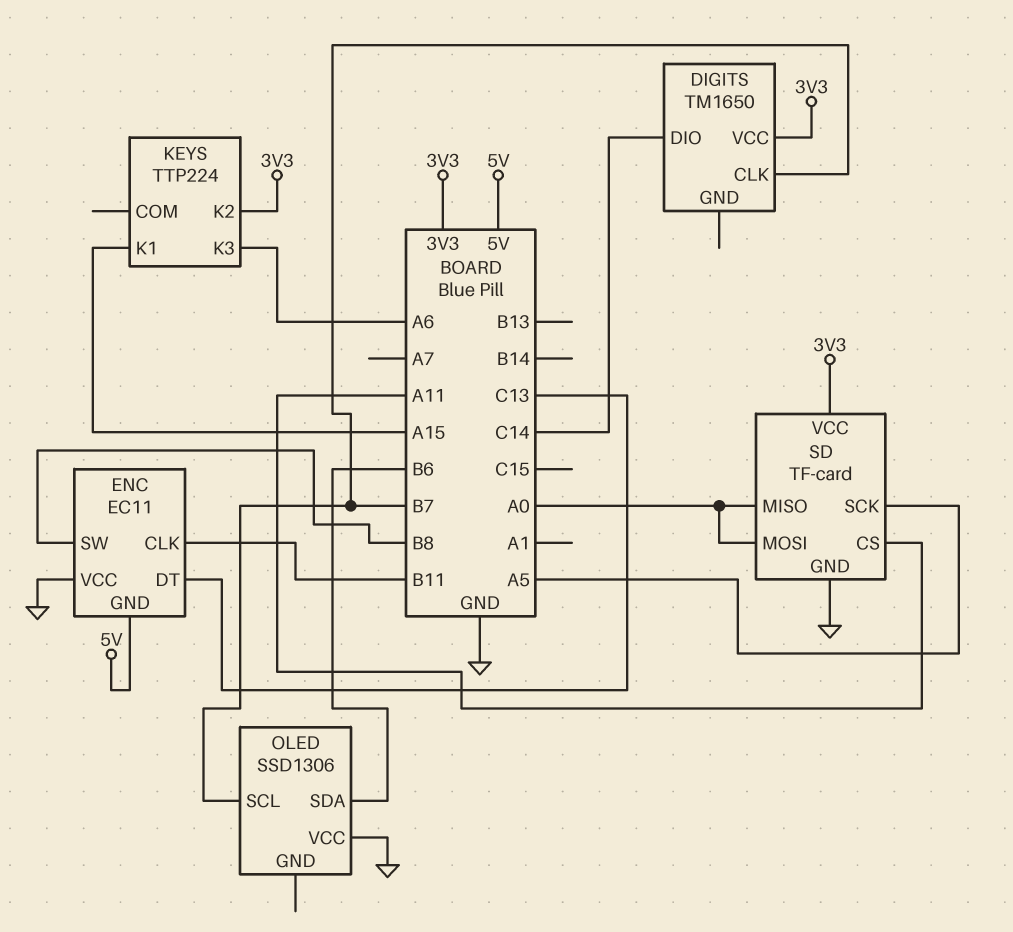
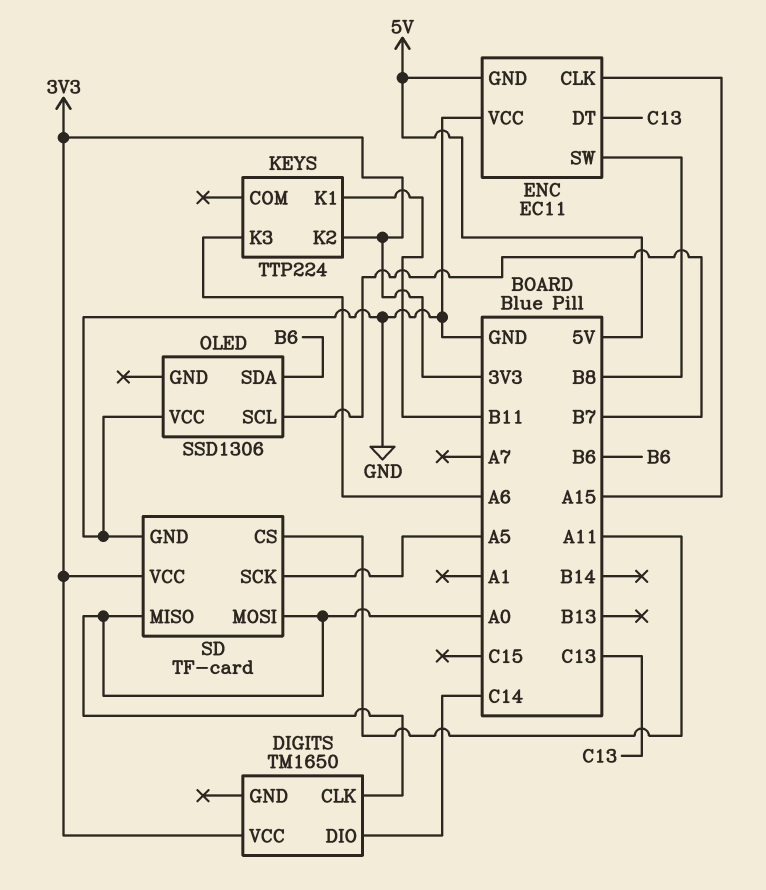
DIGITS pin CLK: B7 -> A0
ENC pin CLK: B11 -> A15
KEYS pin K1: A15 -> B11

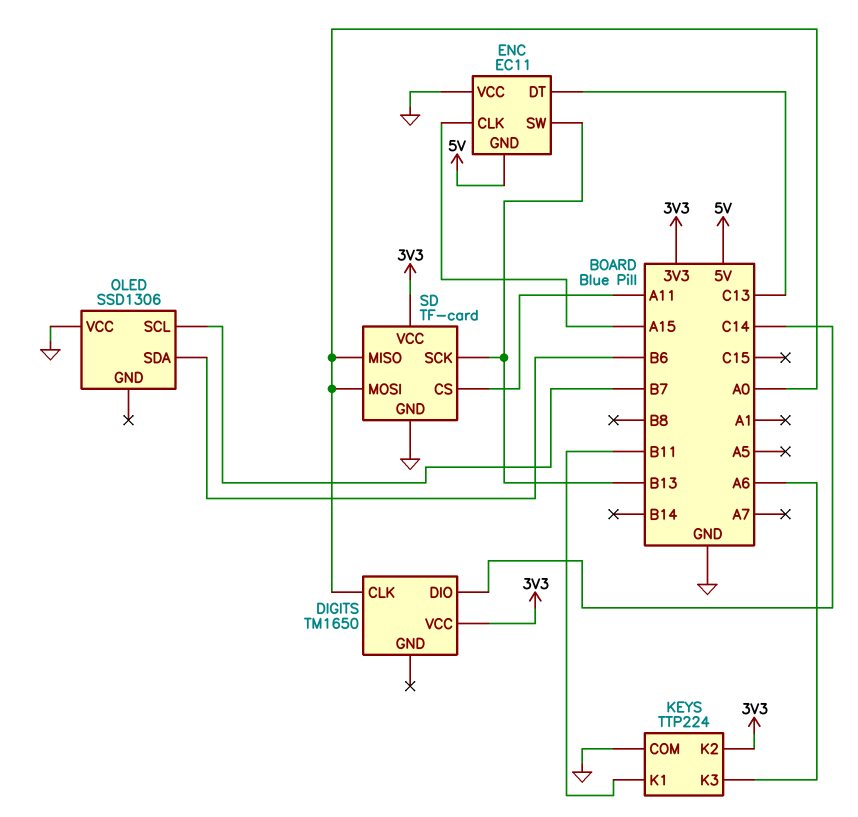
ENC pin SW: B8 -> B13
KEYS pin COM: none -> GND
SD pin SCK: A5 -> B13

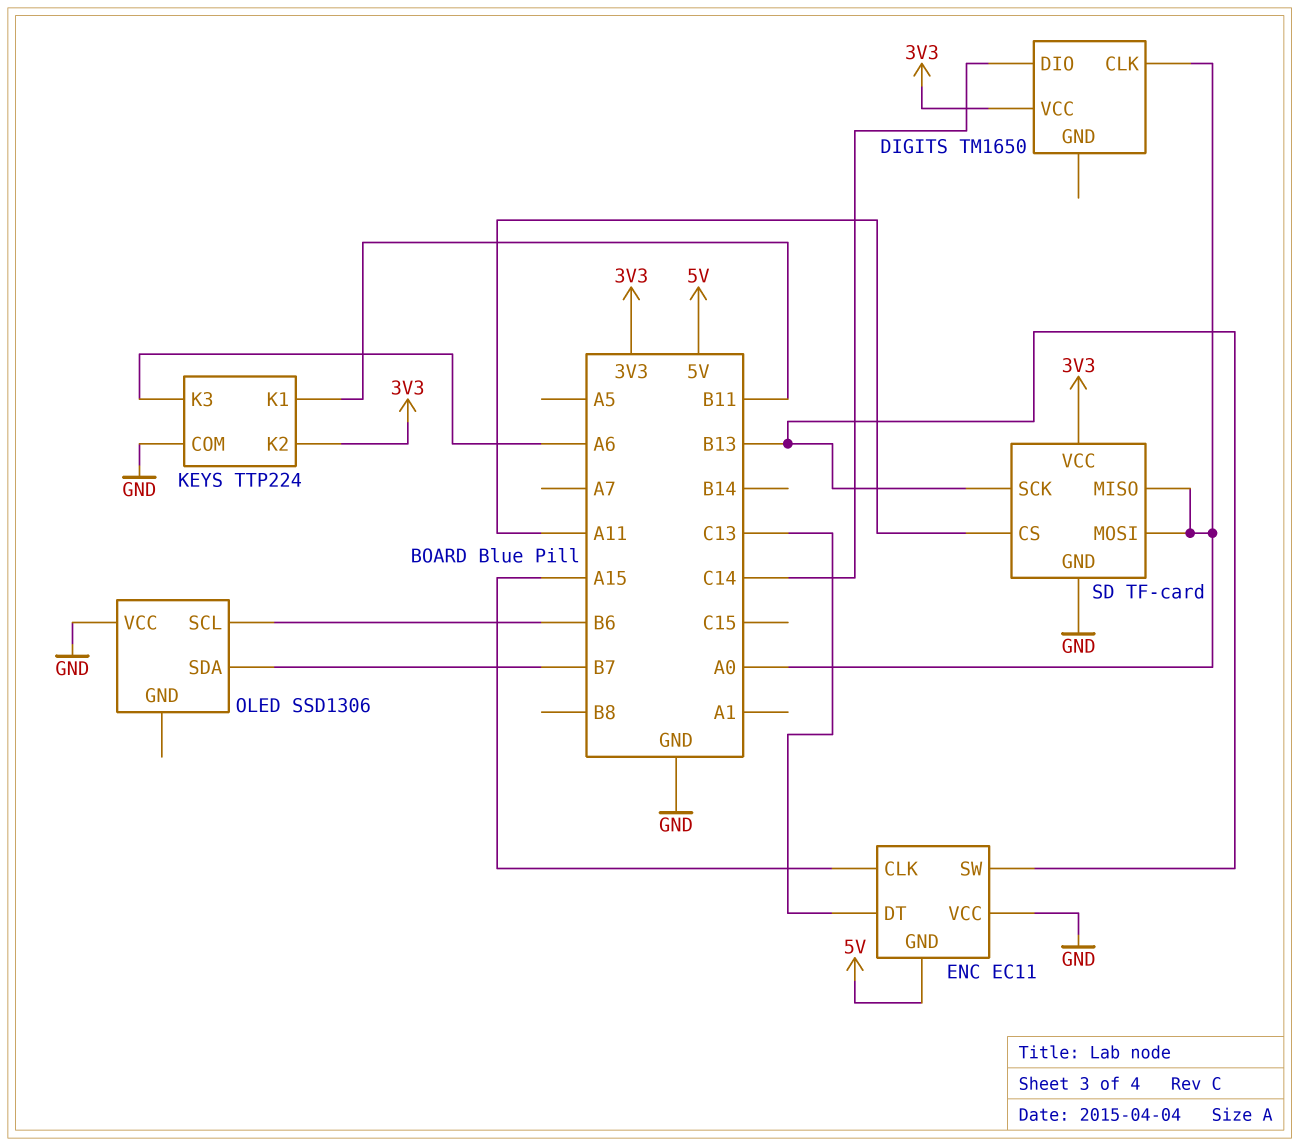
OLED pin SCL: B7 -> B6
OLED pin SDA: B6 -> B7

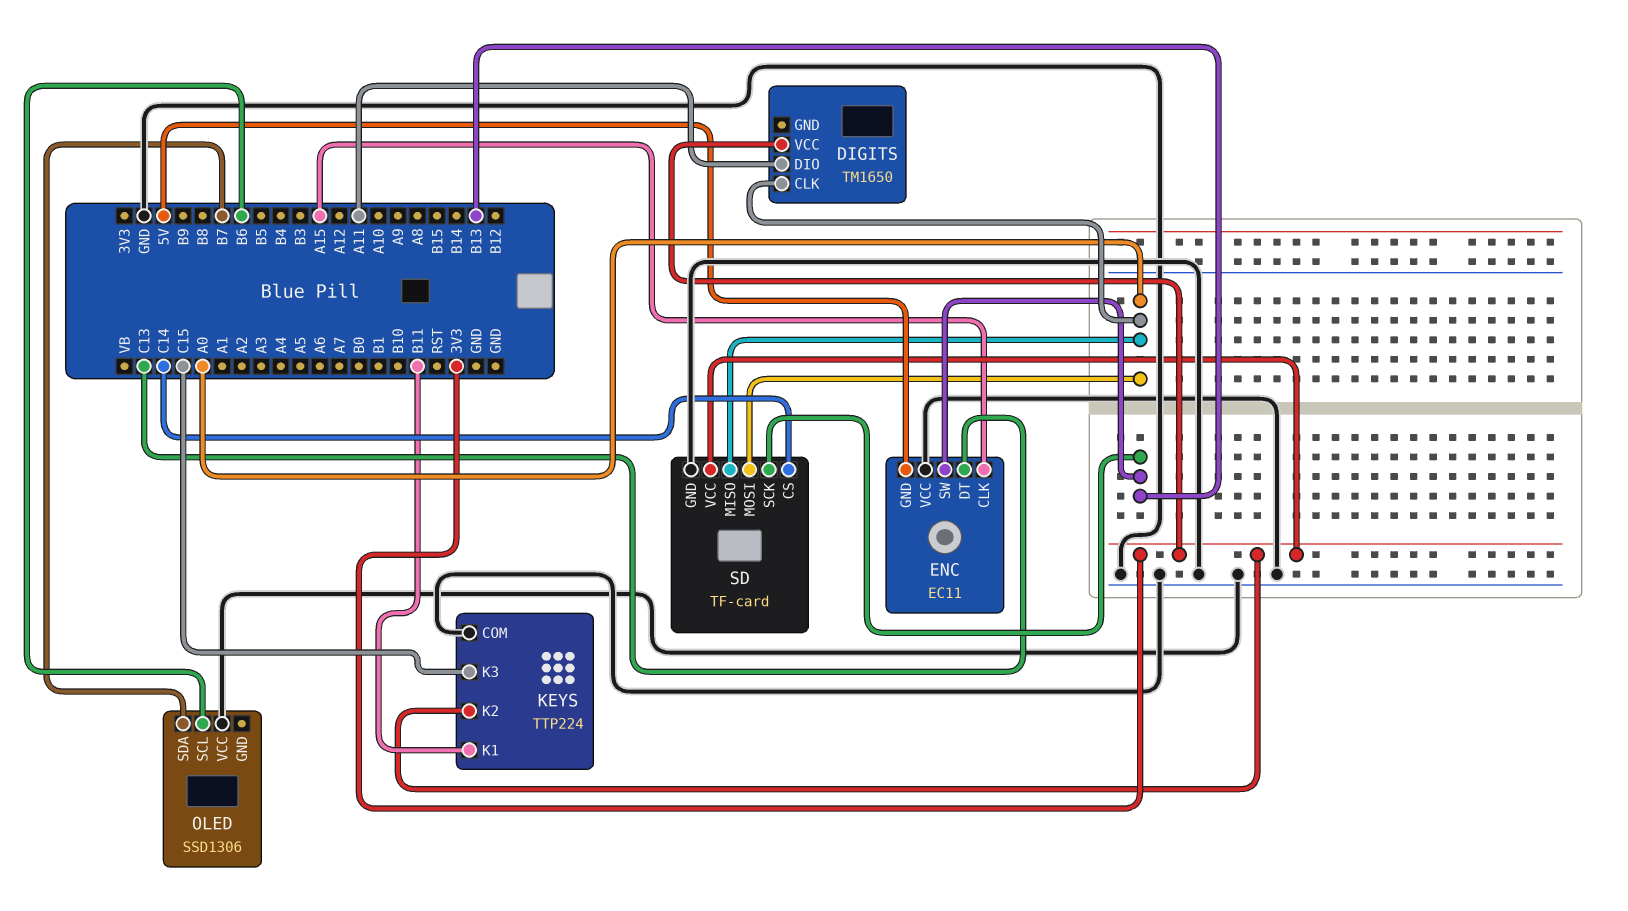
DIGITS pin DIO: C14 -> A11
KEYS pin K3: A6 -> C15
SD pin CS: A11 -> C14

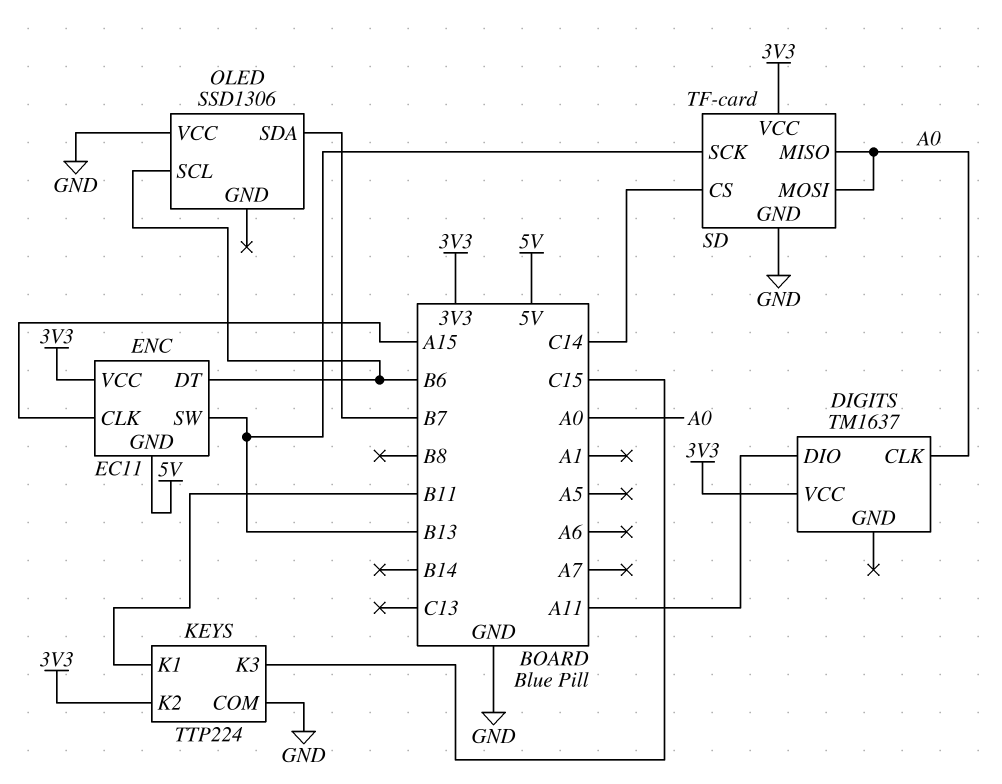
DIGITS: TM1650 -> TM1637
ENC pin DT: C13 -> B6
ENC pin VCC: GND -> 3V3

